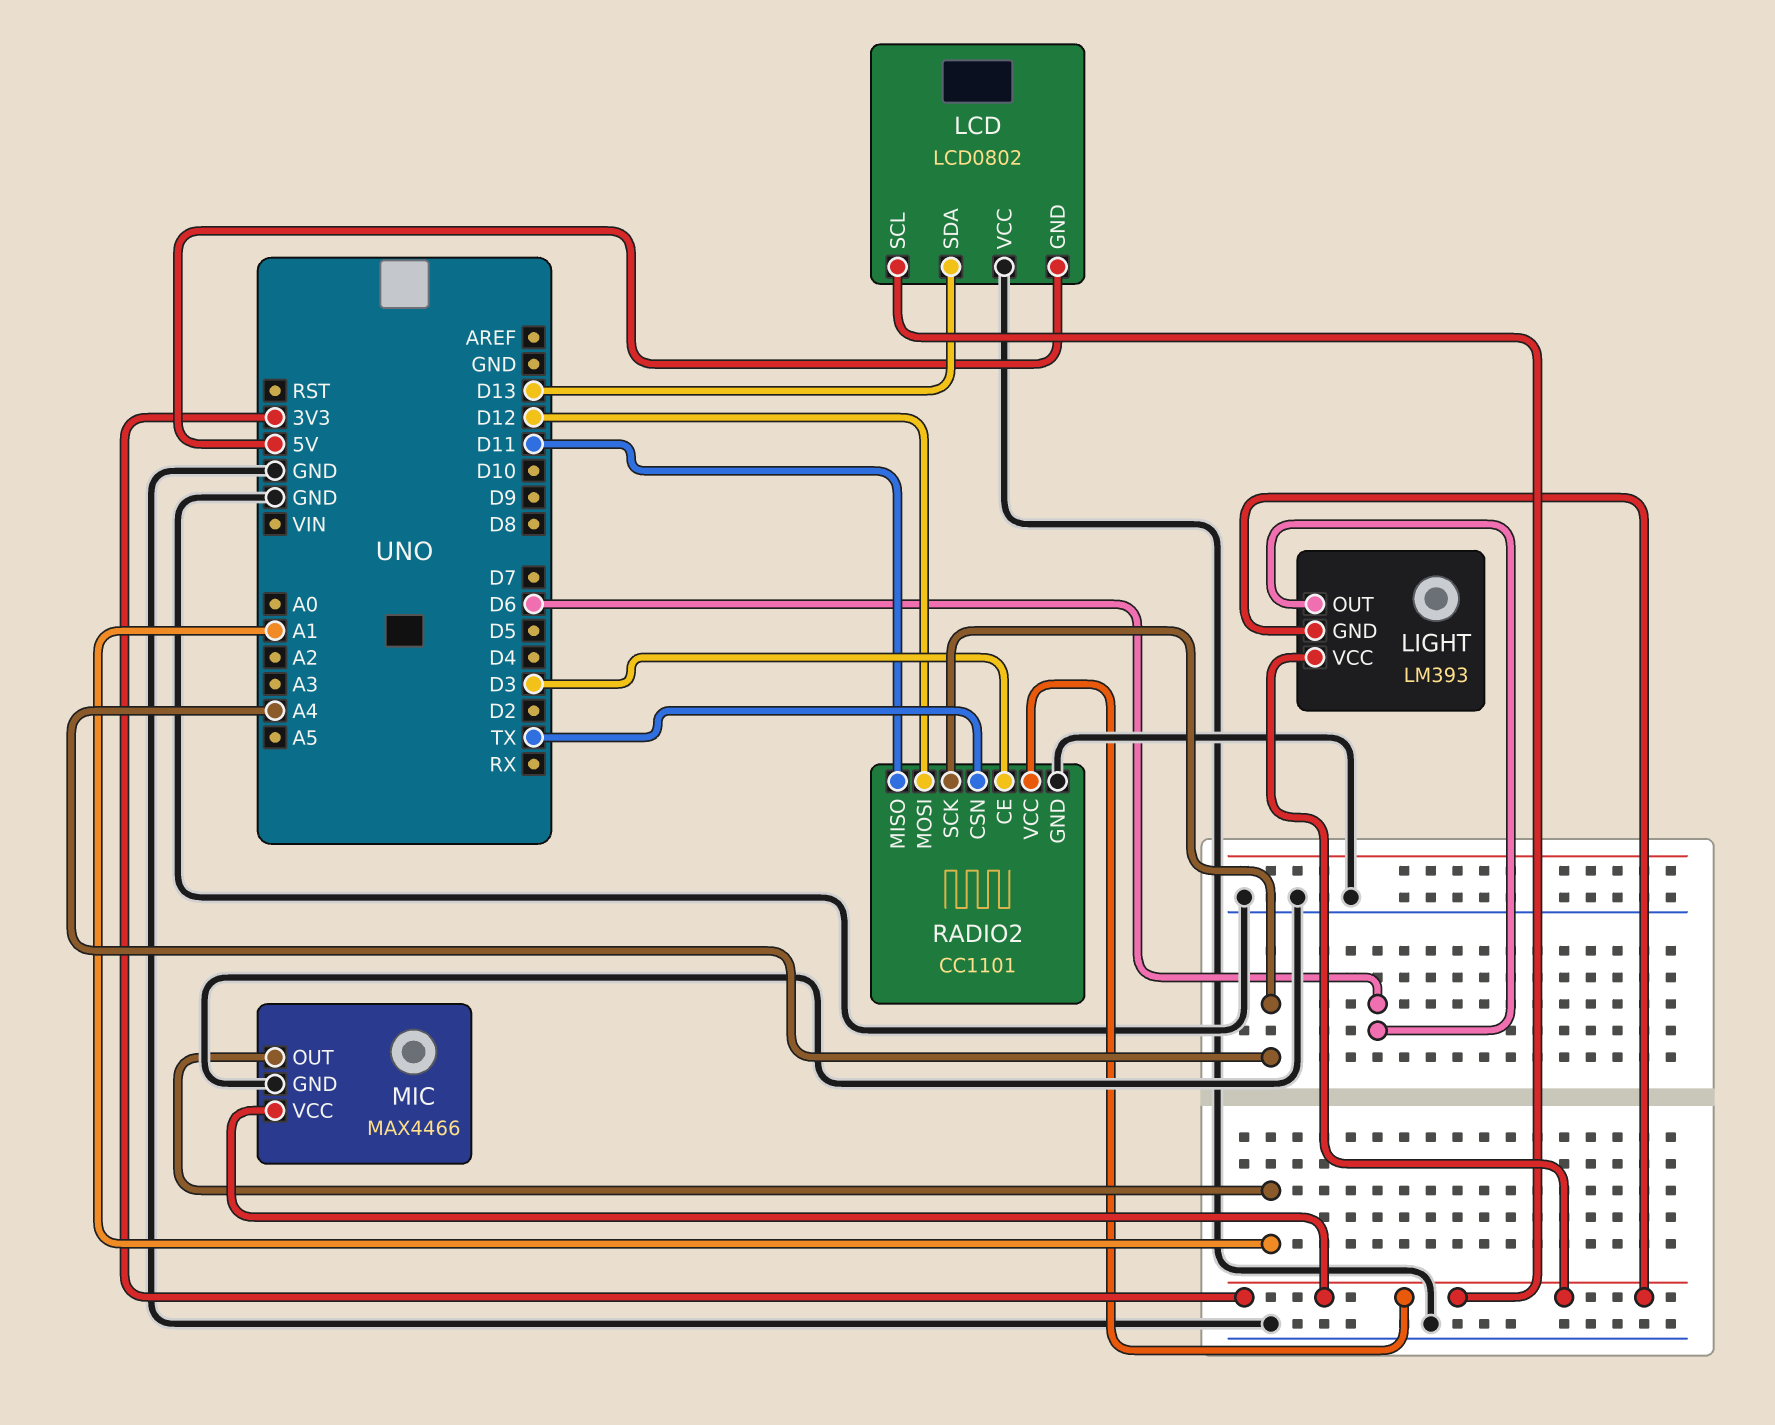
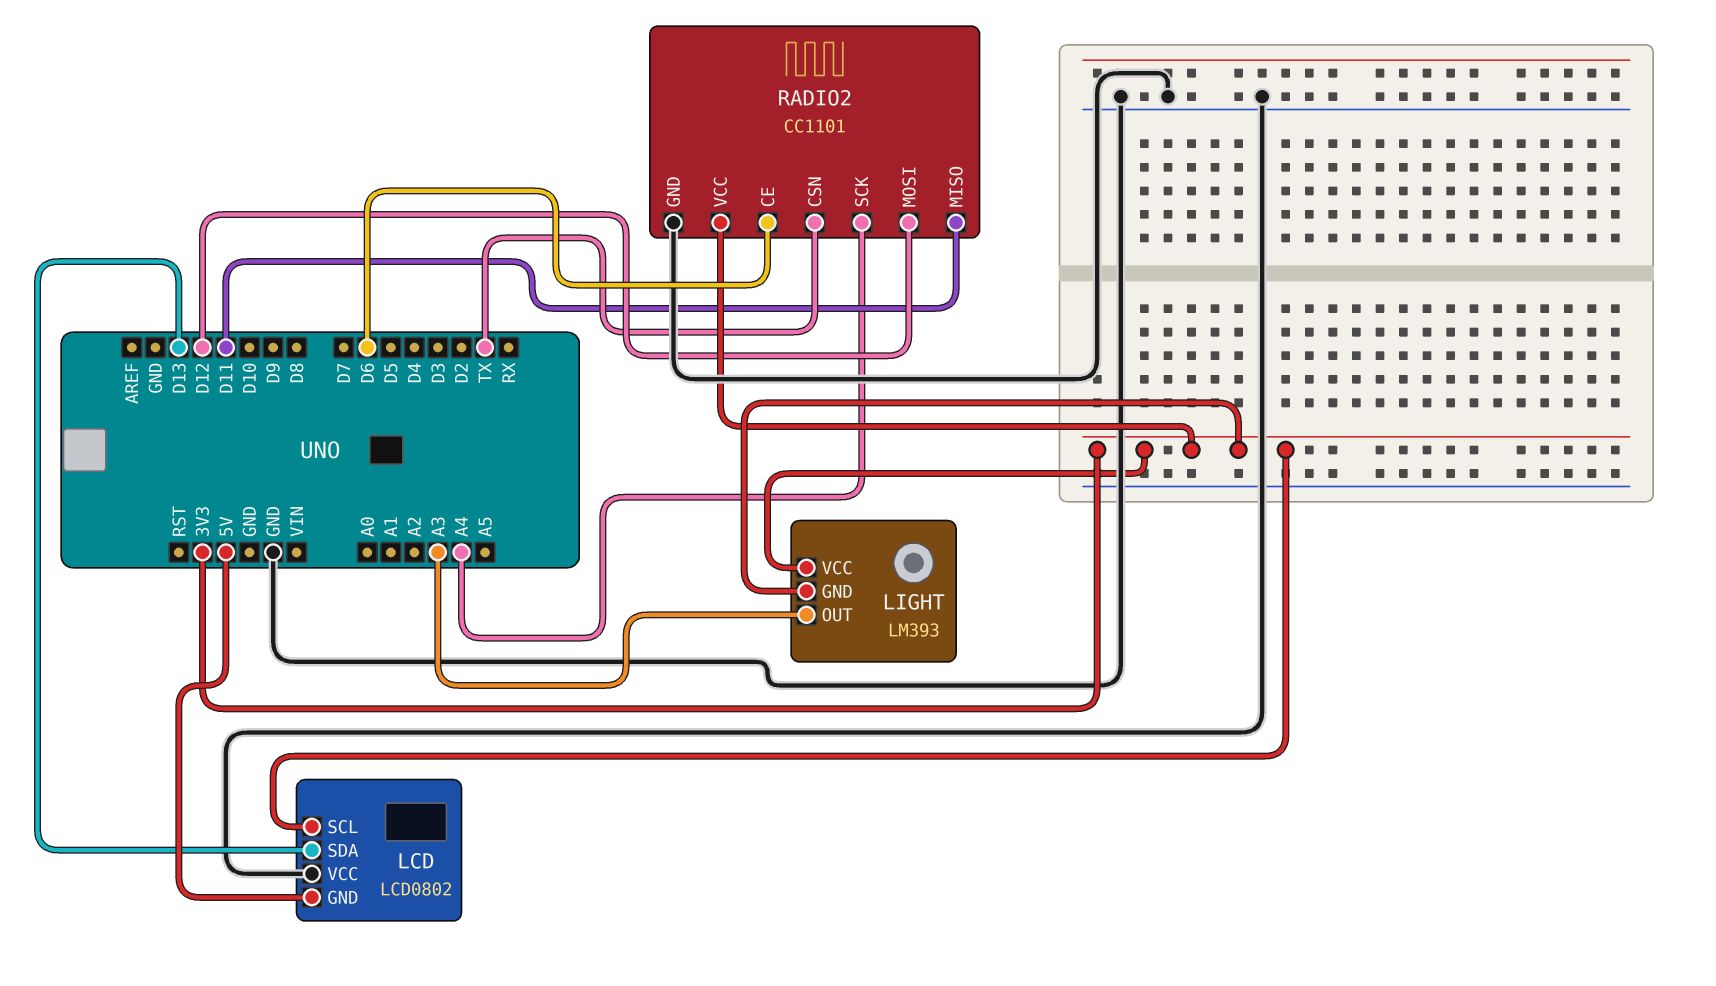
LIGHT pin OUT: D6 -> A3
MIC: MAX4466 -> none
MIC pin GND: GND -> none
MIC pin OUT: A1 -> none
MIC pin VCC: 3V3 -> none
RADIO2 pin CE: D3 -> D6

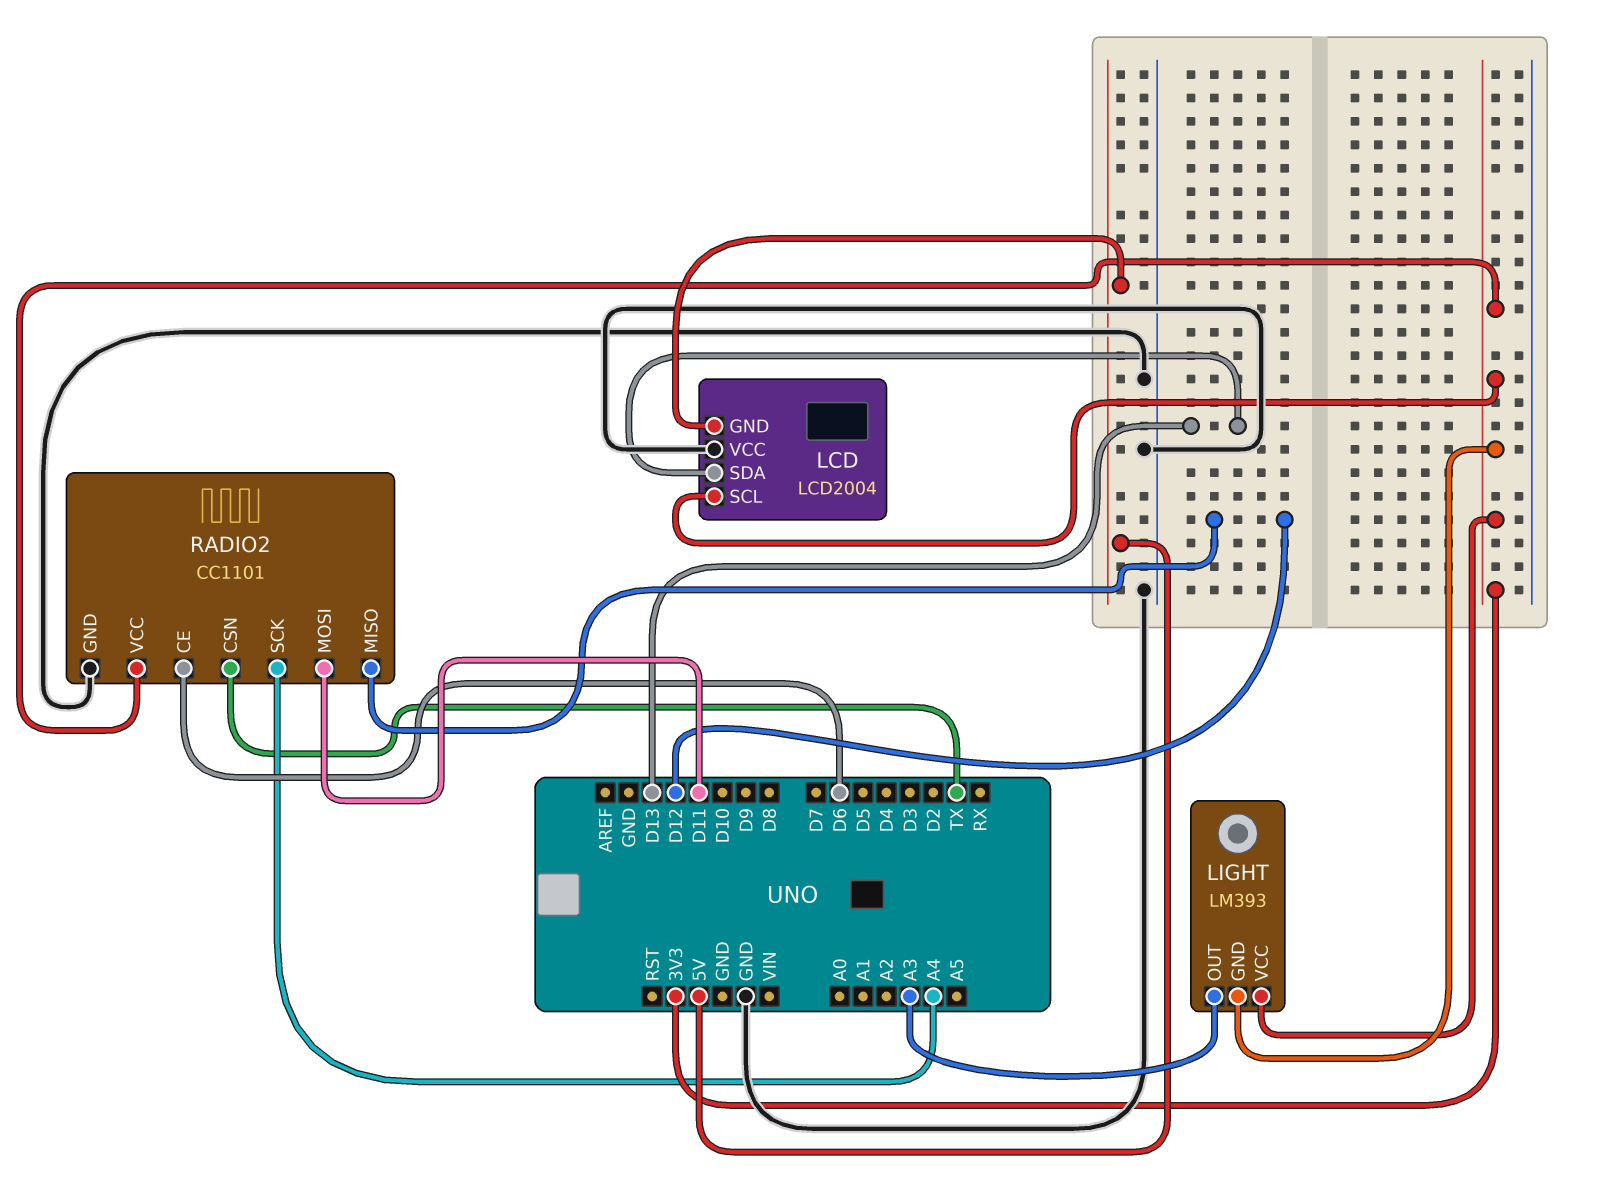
LCD: LCD0802 -> LCD2004
RADIO2 pin MISO: D11 -> D12
RADIO2 pin MOSI: D12 -> D11

